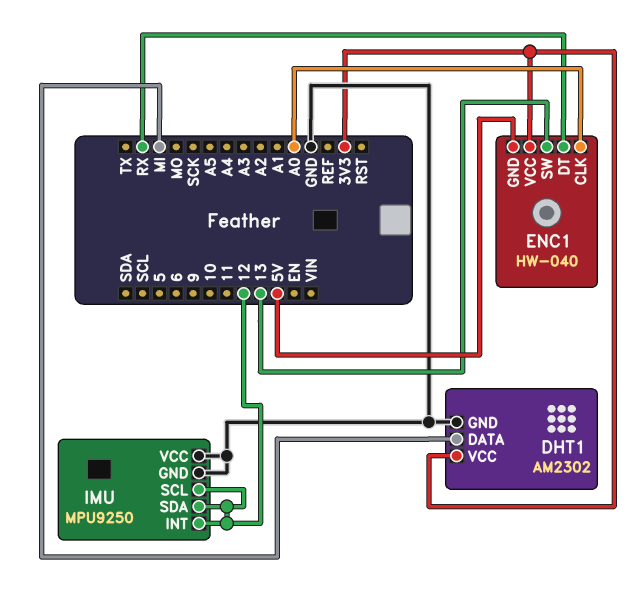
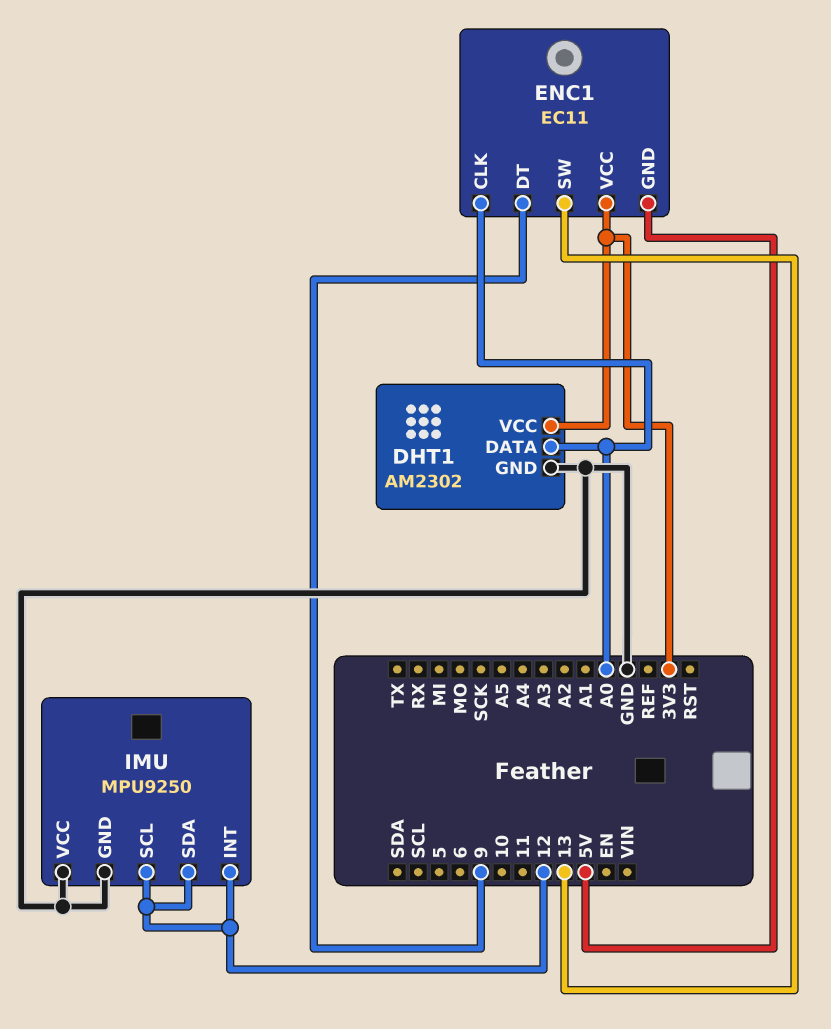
DHT1 pin DATA: MI -> A0
ENC1: HW-040 -> EC11
ENC1 pin DT: RX -> 9

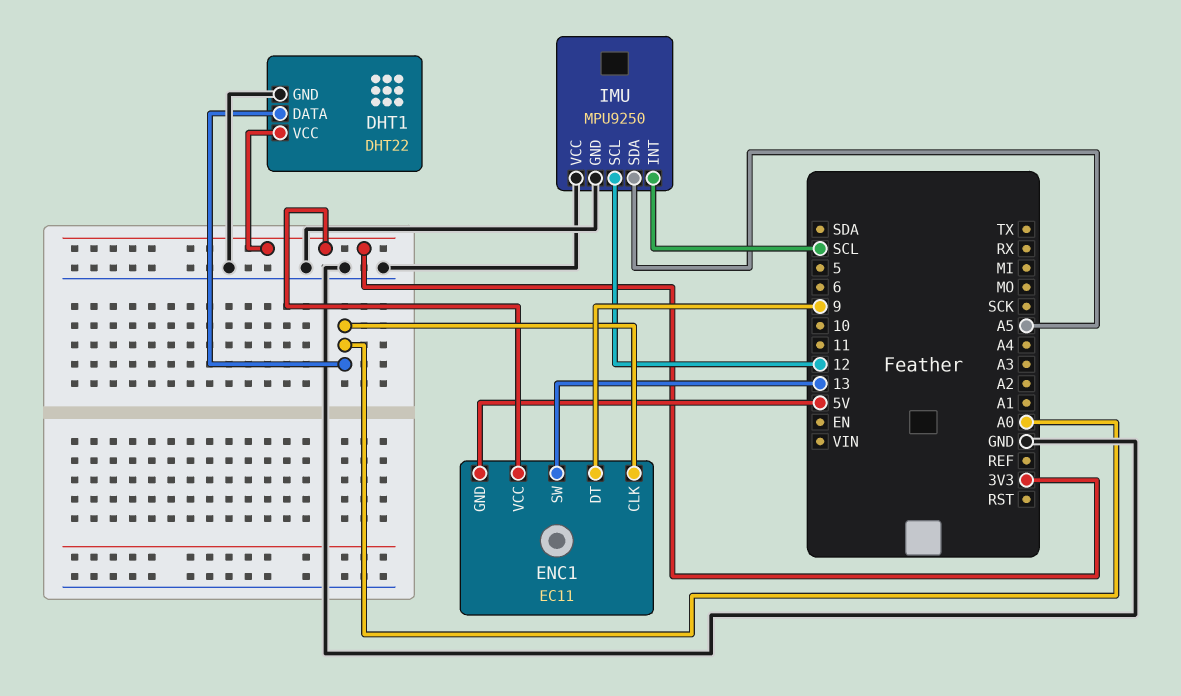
DHT1: AM2302 -> DHT22
IMU pin INT: 12 -> SCL
IMU pin SDA: 12 -> A5

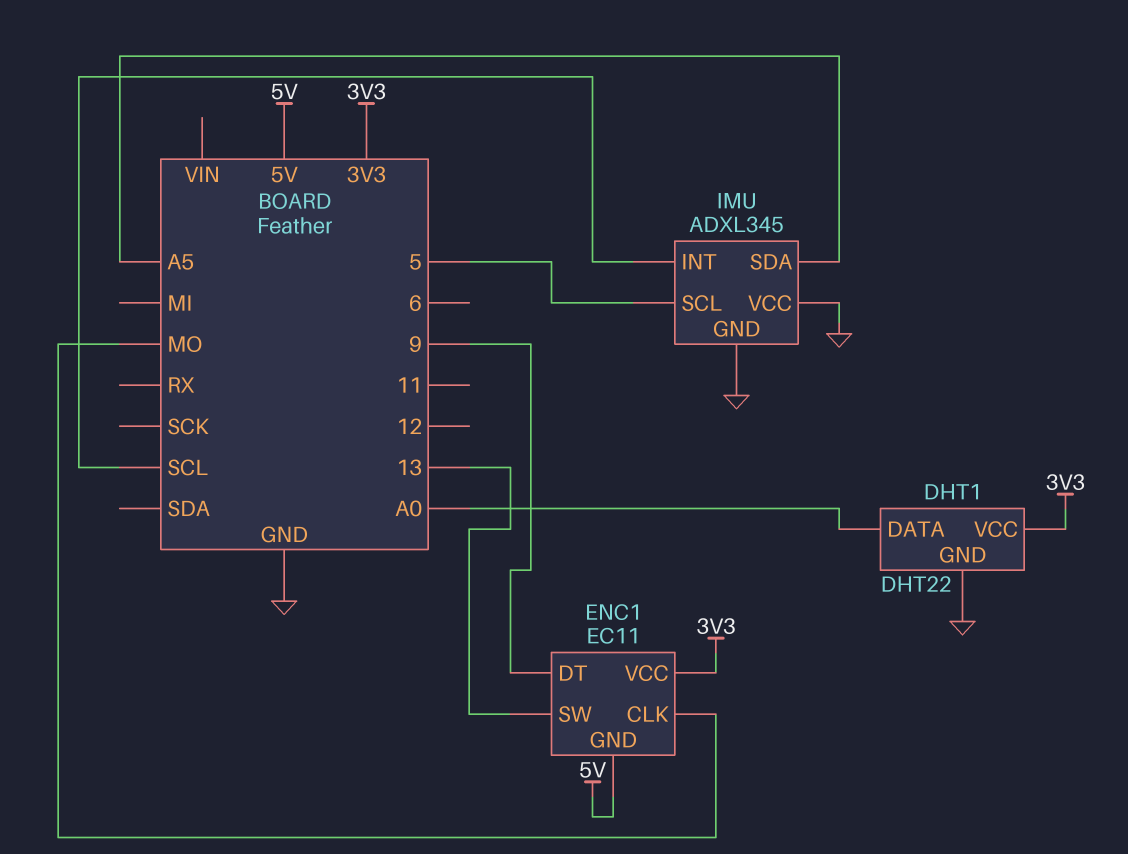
ENC1 pin CLK: A0 -> MO
IMU: MPU9250 -> ADXL345
IMU pin SCL: 12 -> 5

